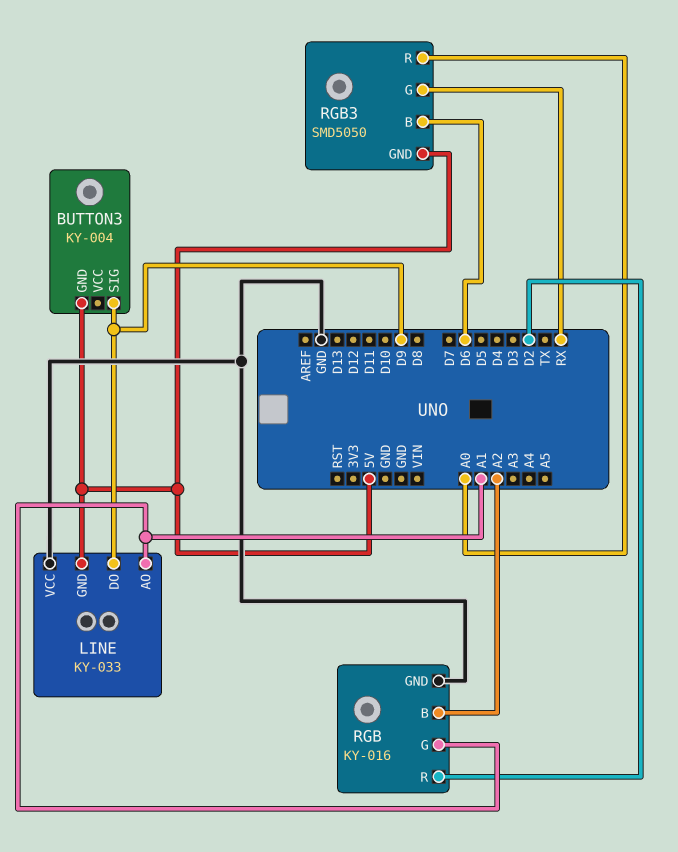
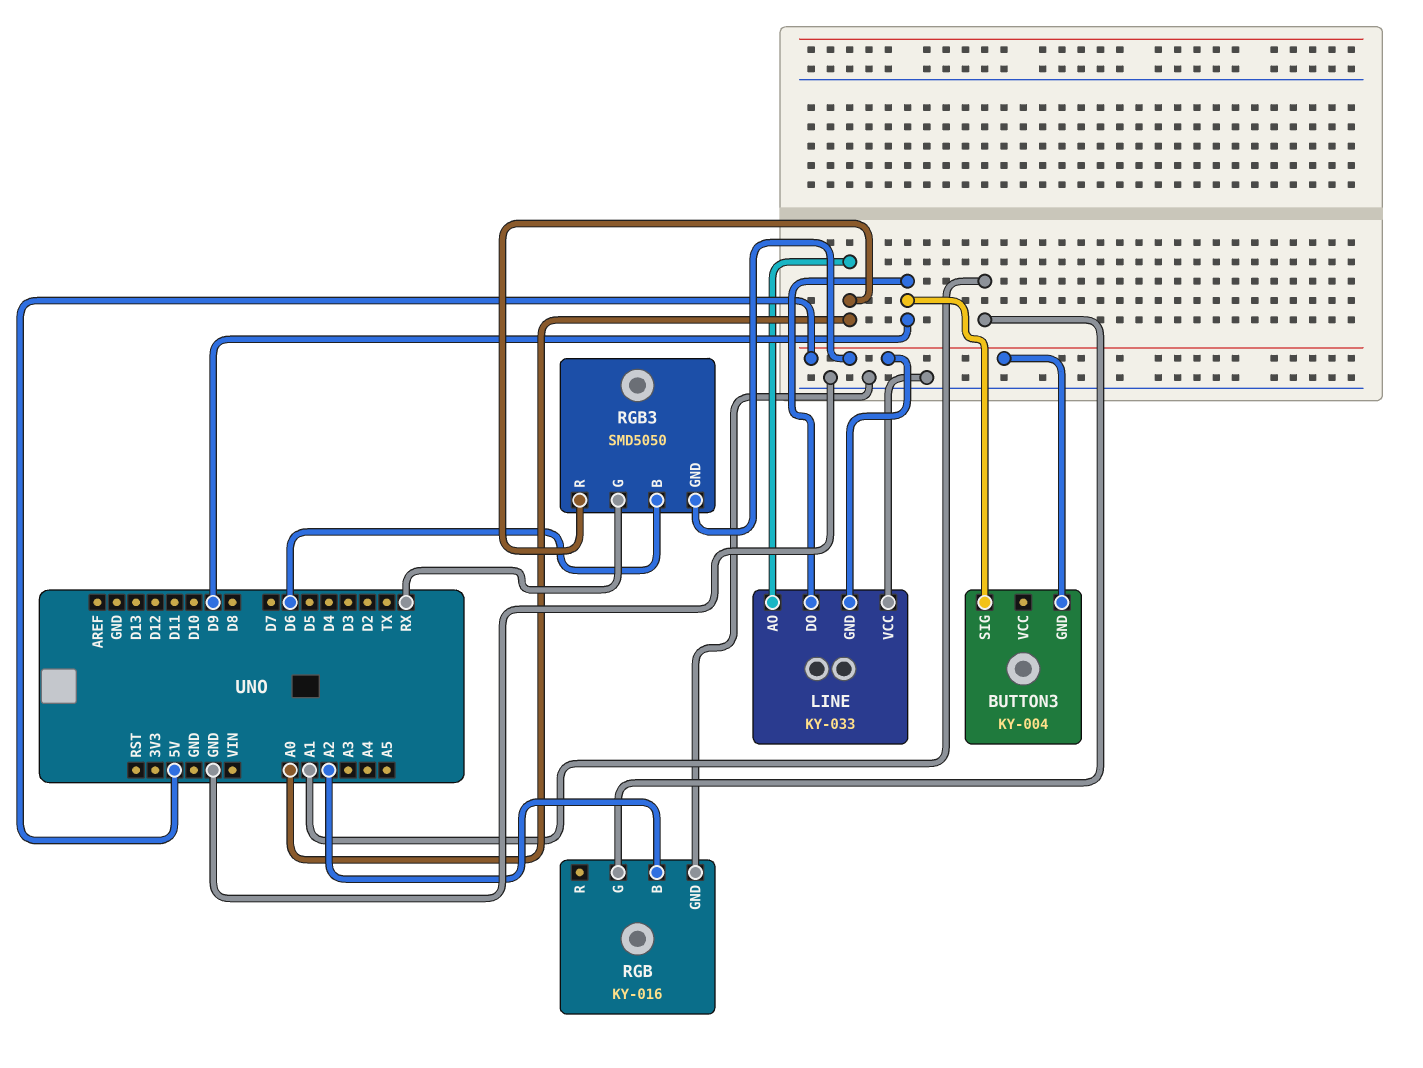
LINE pin AO: A1 -> A0
RGB pin R: D2 -> none

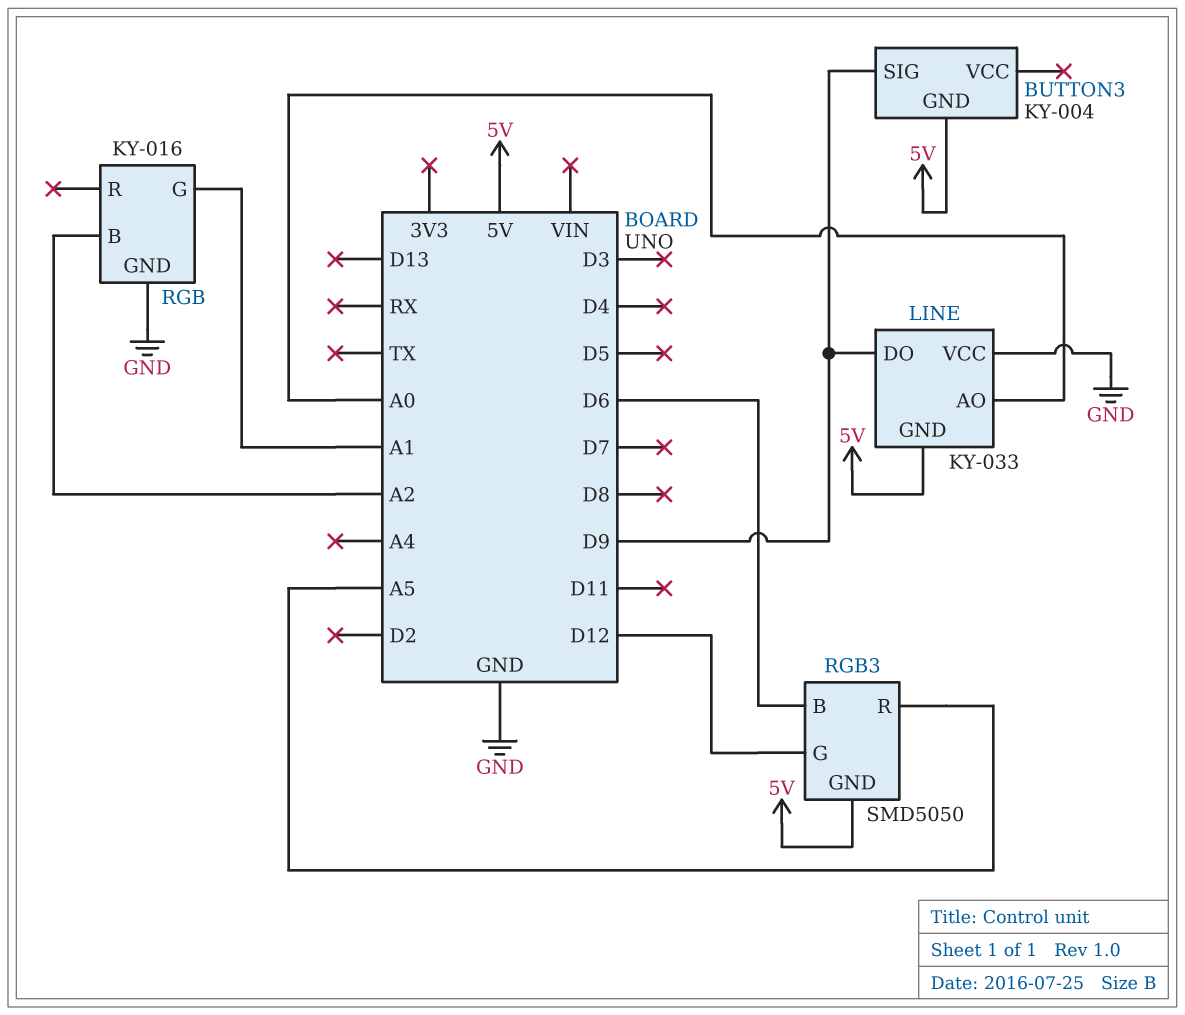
RGB3 pin G: RX -> D12
RGB3 pin R: A0 -> A5

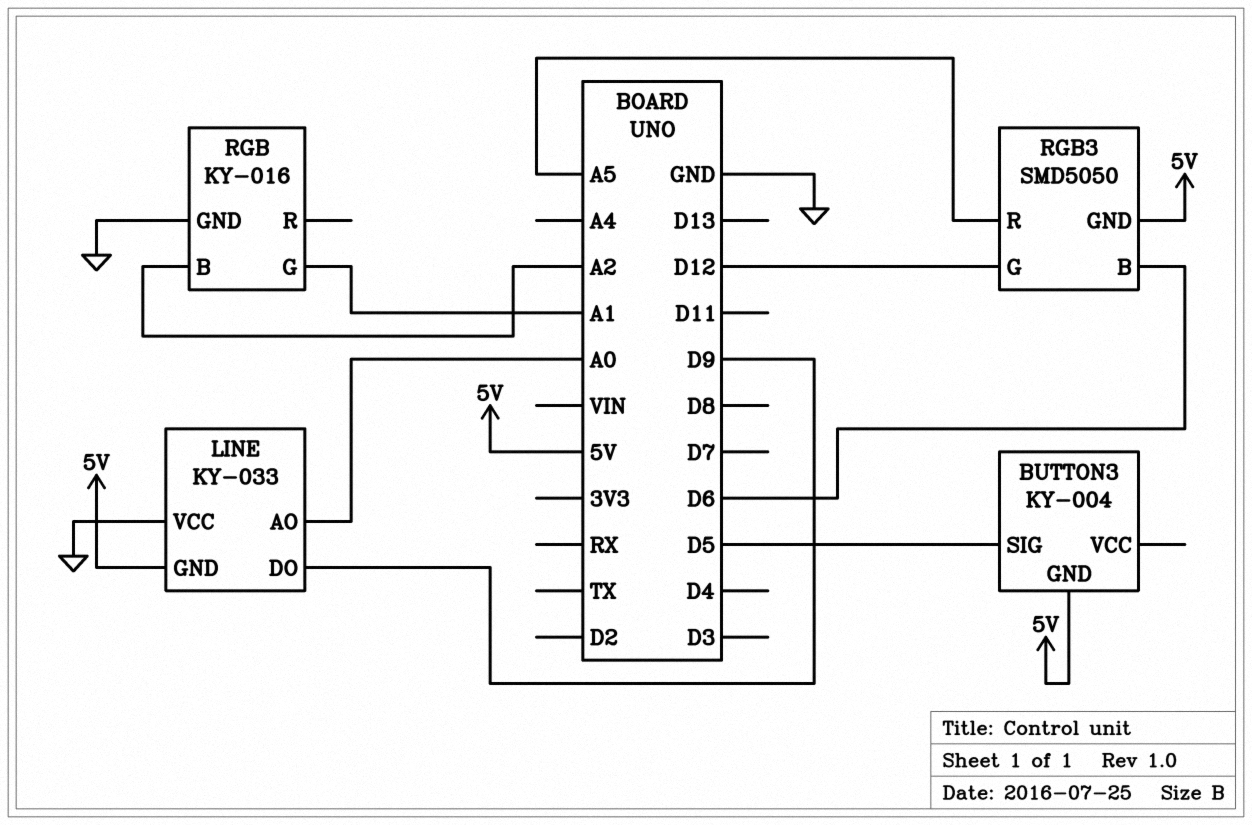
BUTTON3 pin SIG: D9 -> D5

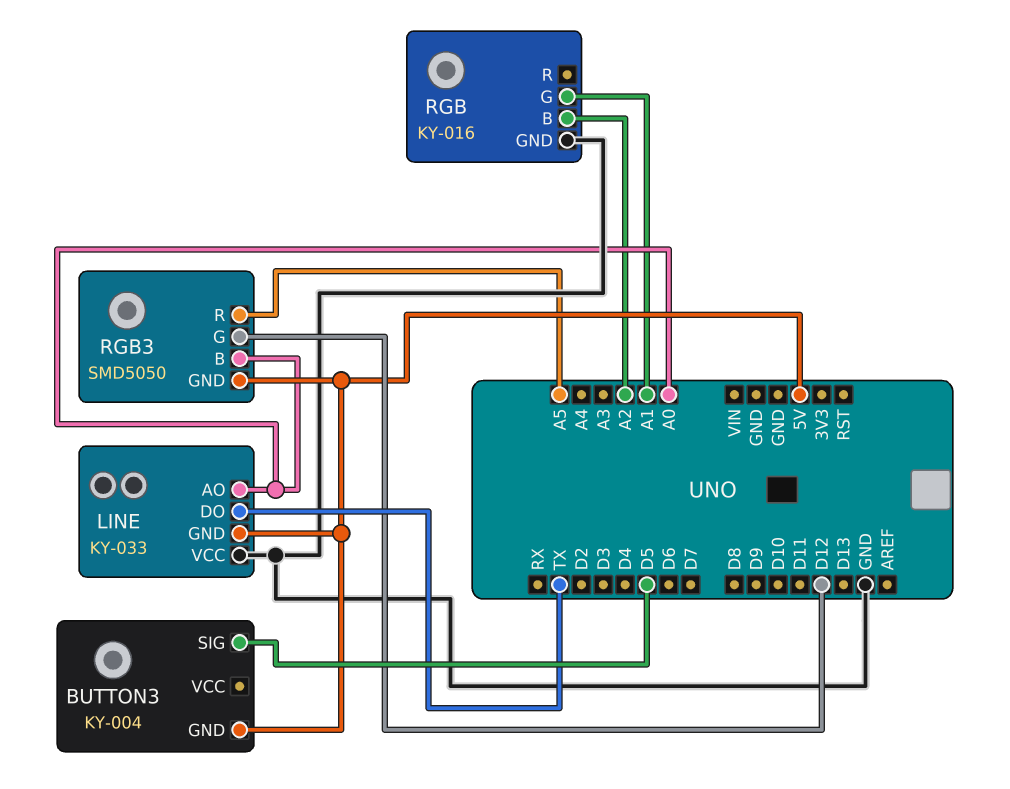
LINE pin DO: D9 -> TX
RGB3 pin B: D6 -> A0

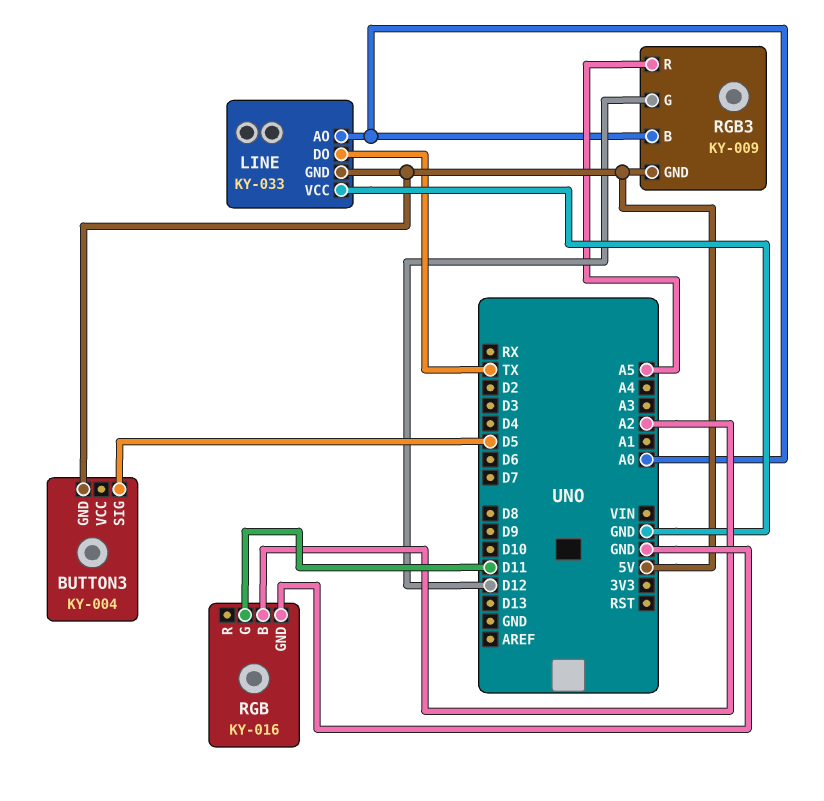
RGB pin G: A1 -> D11
RGB3: SMD5050 -> KY-009

